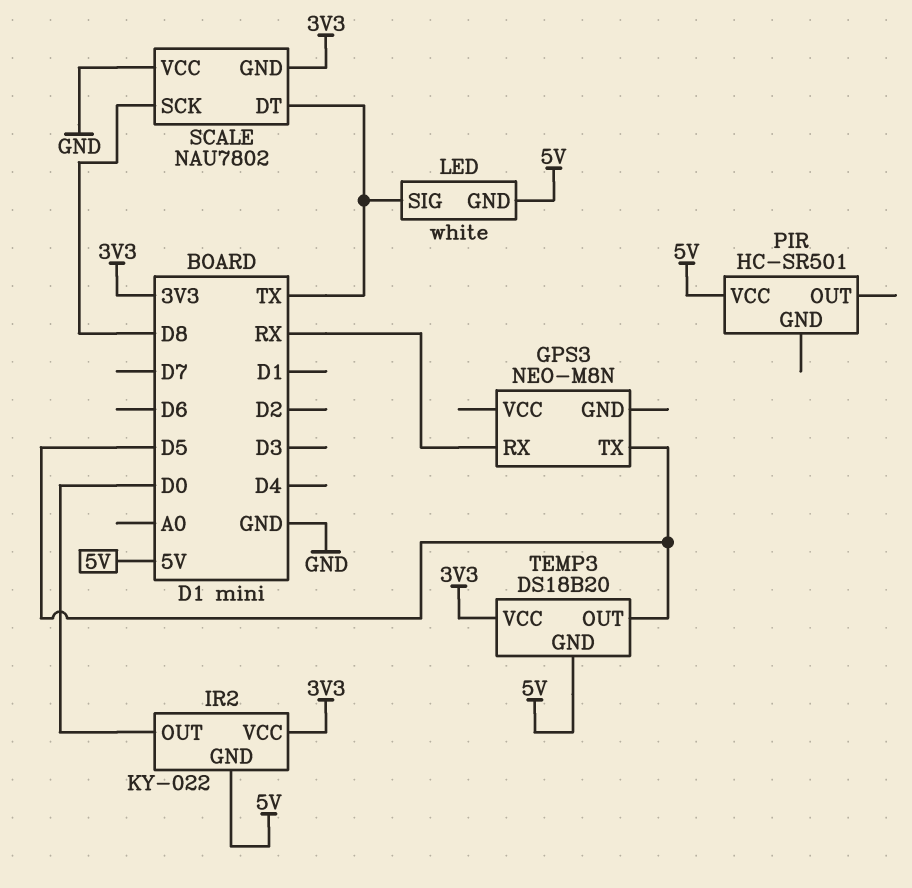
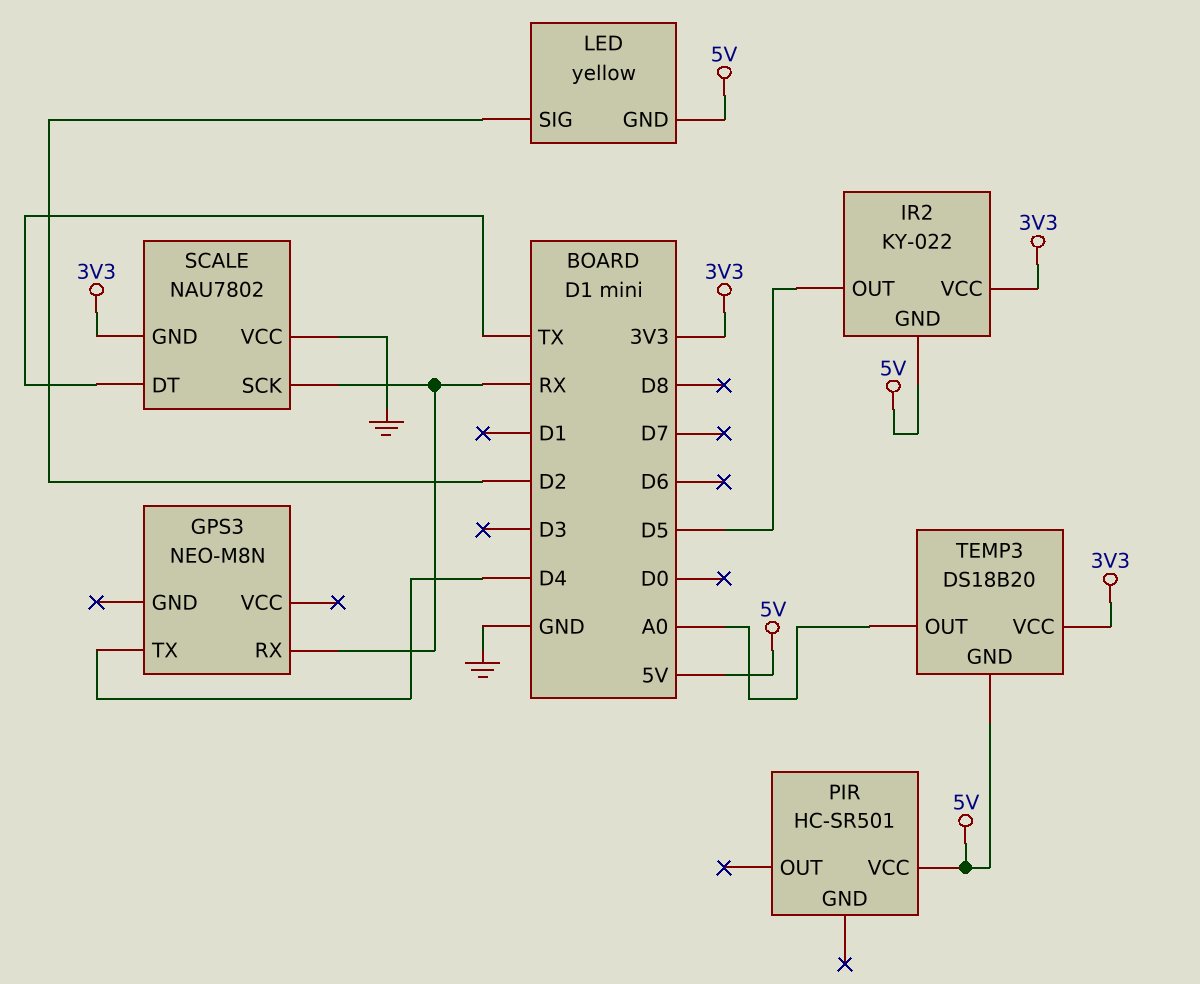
GPS3 pin TX: D5 -> D4
IR2 pin OUT: D0 -> D5
LED: white -> yellow
LED pin SIG: TX -> D2
SCALE pin SCK: D8 -> RX
TEMP3 pin OUT: D5 -> A0

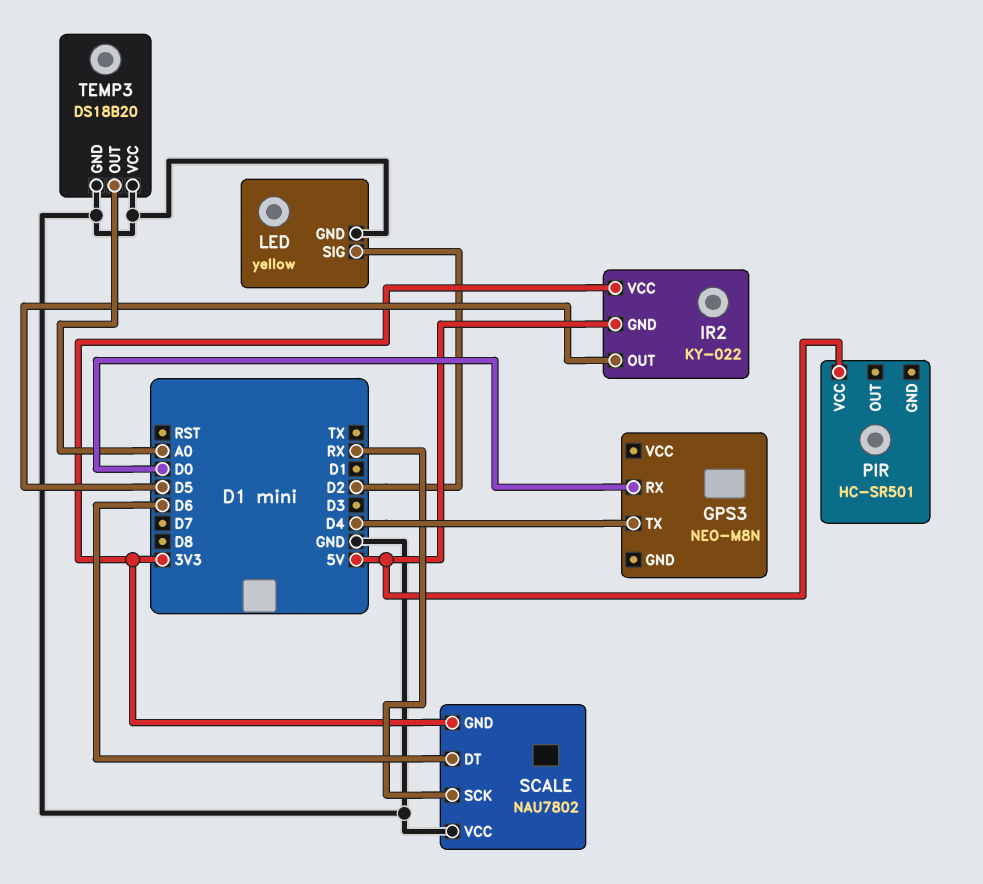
GPS3 pin RX: RX -> D0
LED pin GND: 5V -> GND
SCALE pin DT: TX -> D6
TEMP3 pin GND: 5V -> GND
TEMP3 pin VCC: 3V3 -> GND

